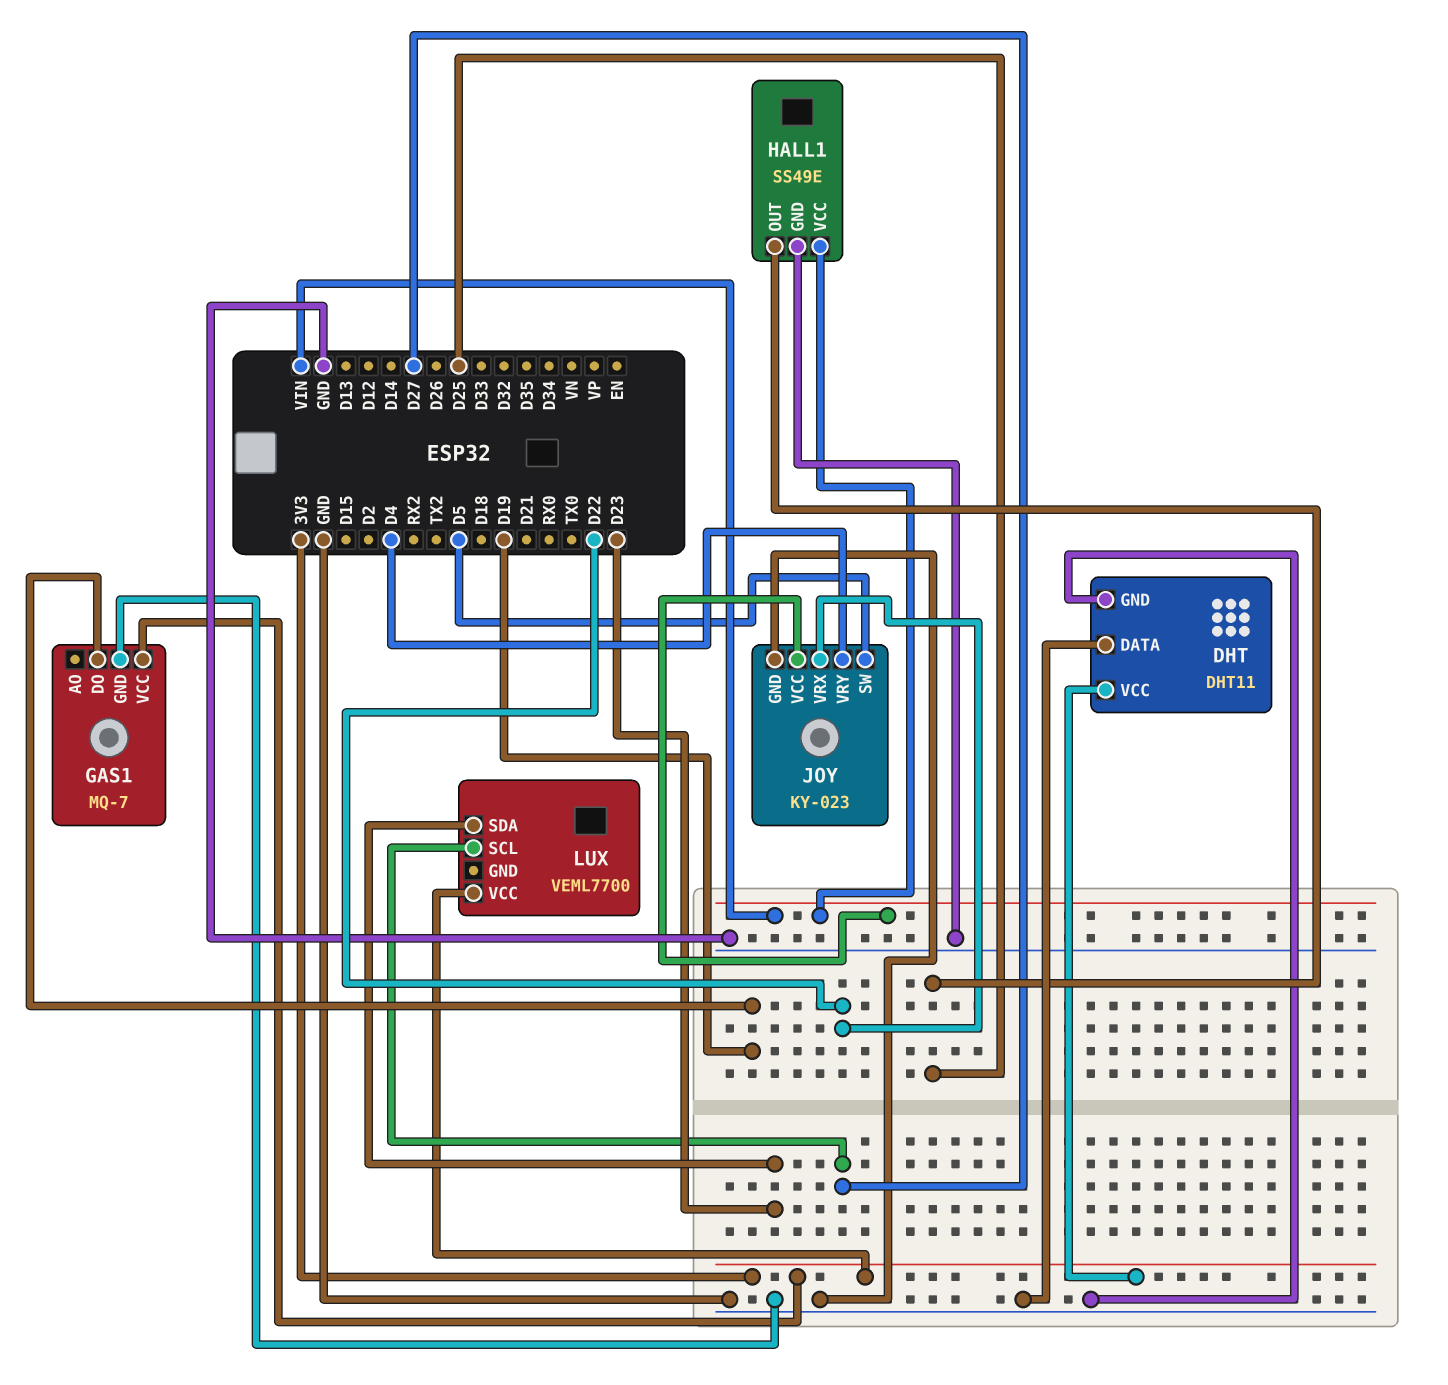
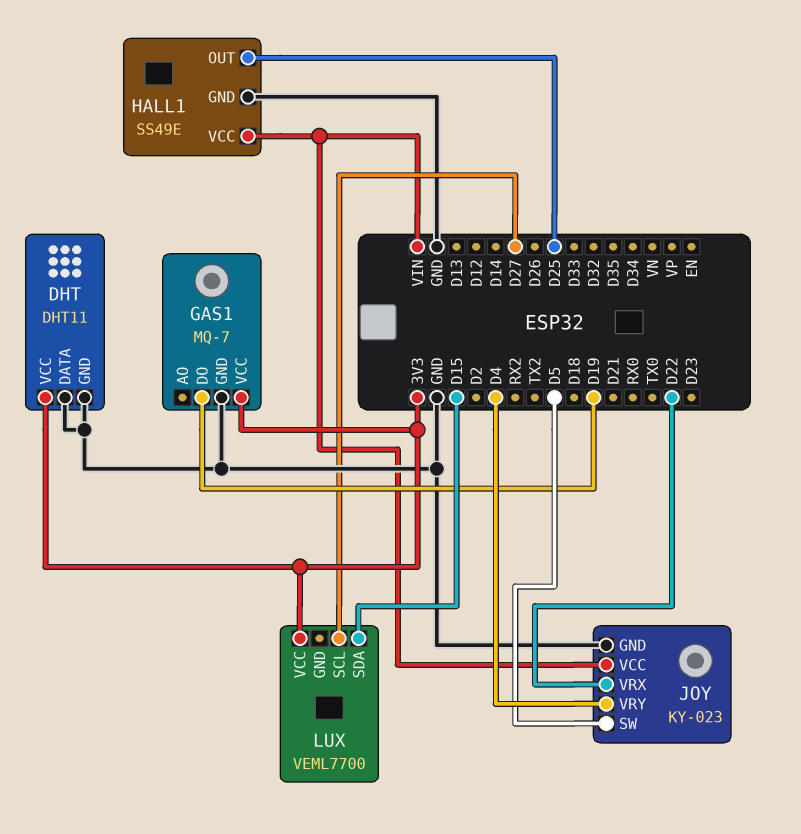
LUX pin SDA: D23 -> D15

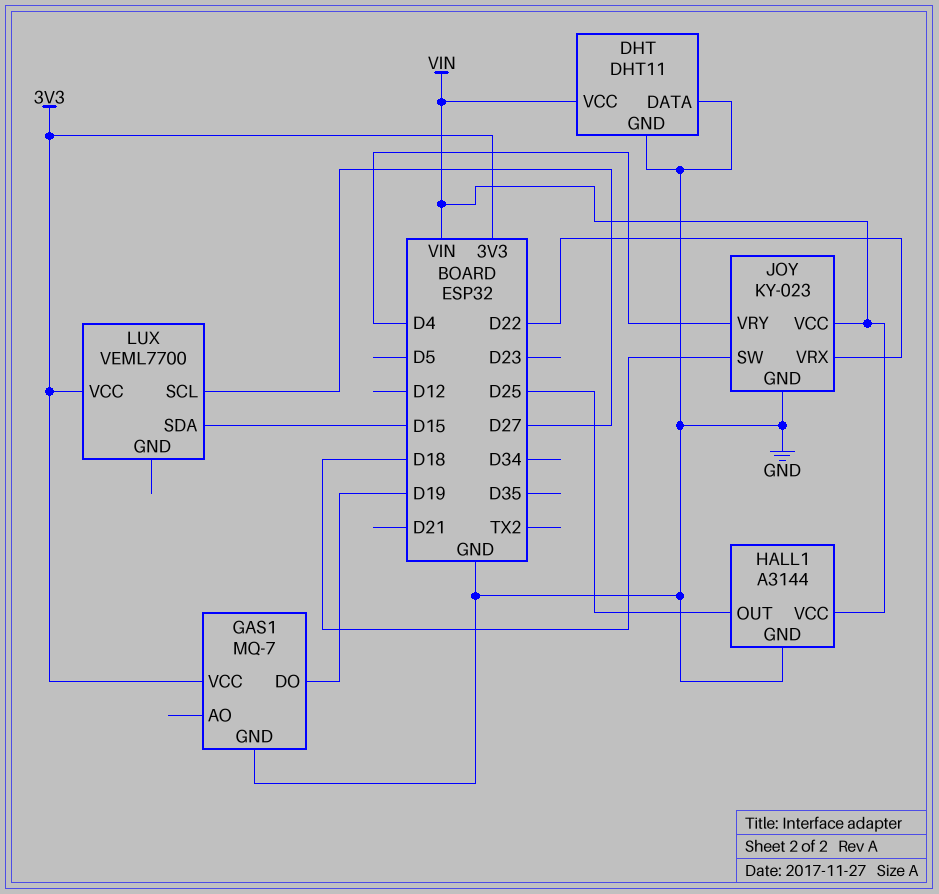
DHT pin VCC: 3V3 -> VIN
HALL1: SS49E -> A3144
JOY pin SW: D5 -> D18

